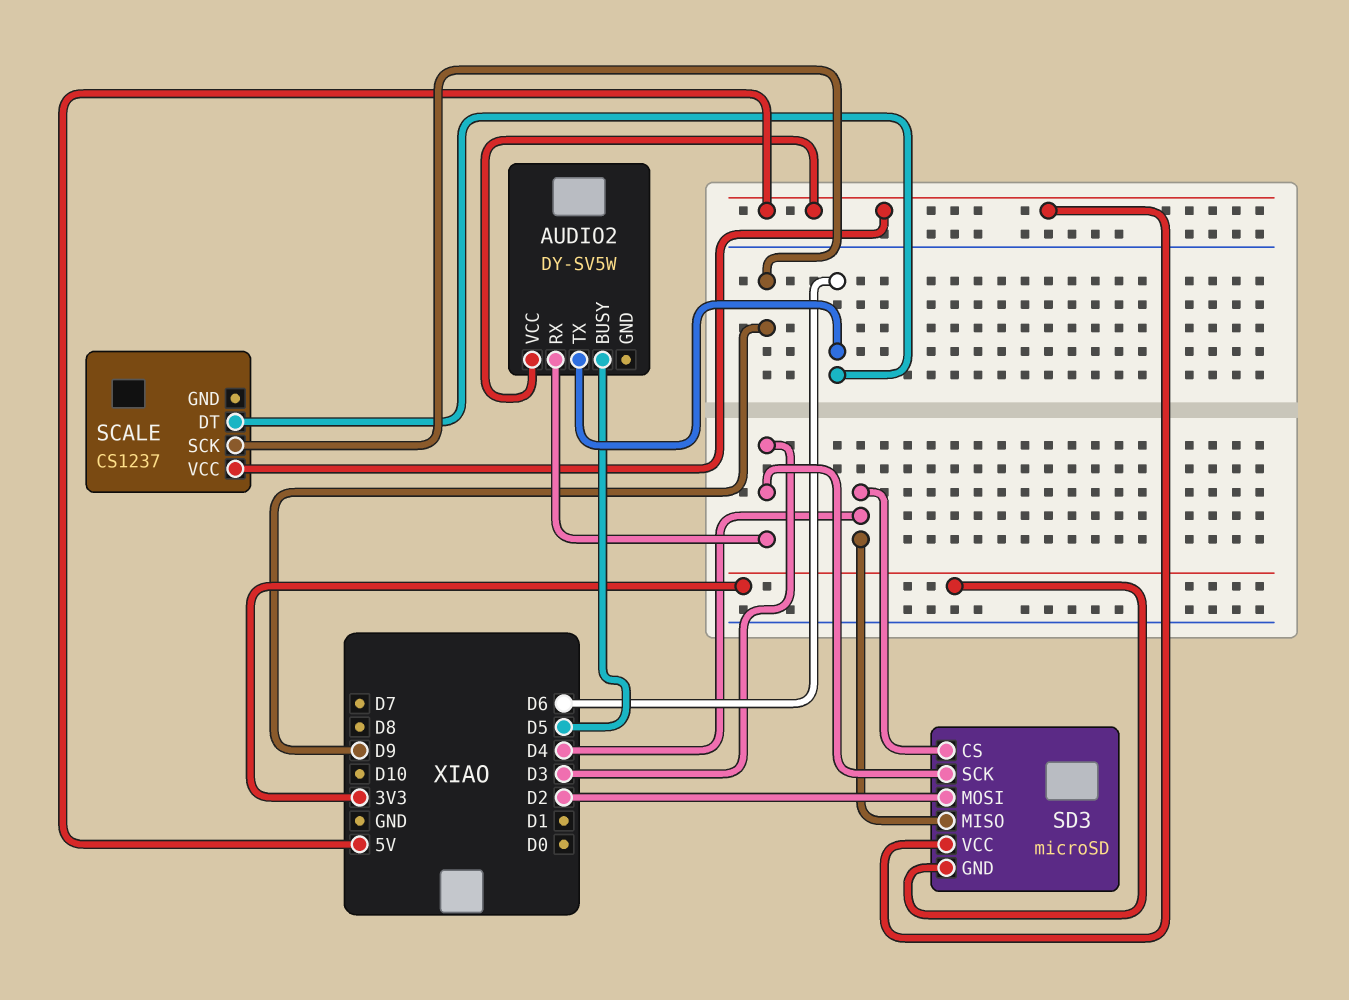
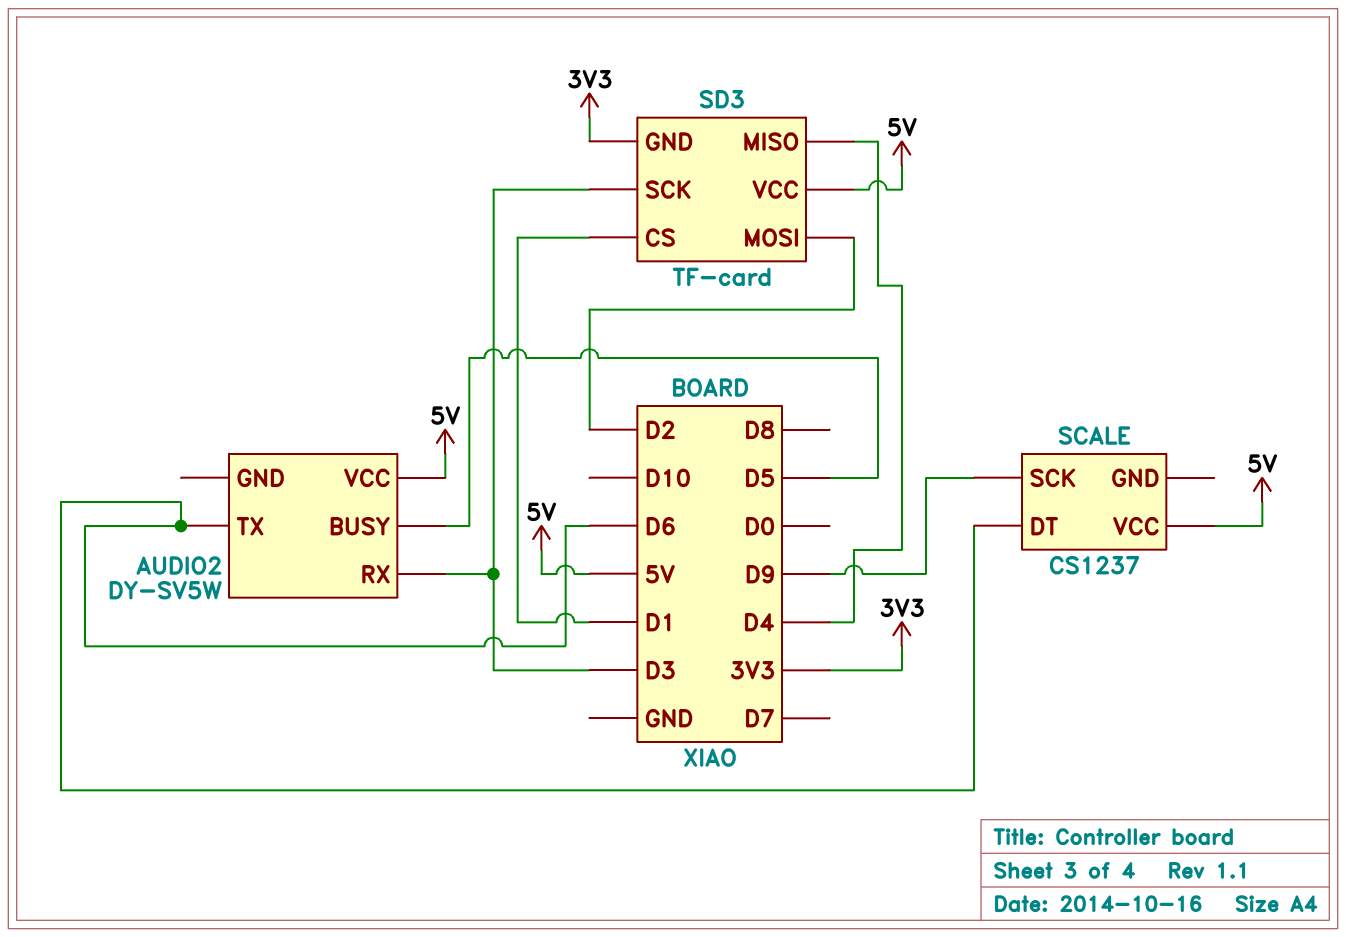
SD3: microSD -> TF-card
SD3 pin CS: D4 -> D1

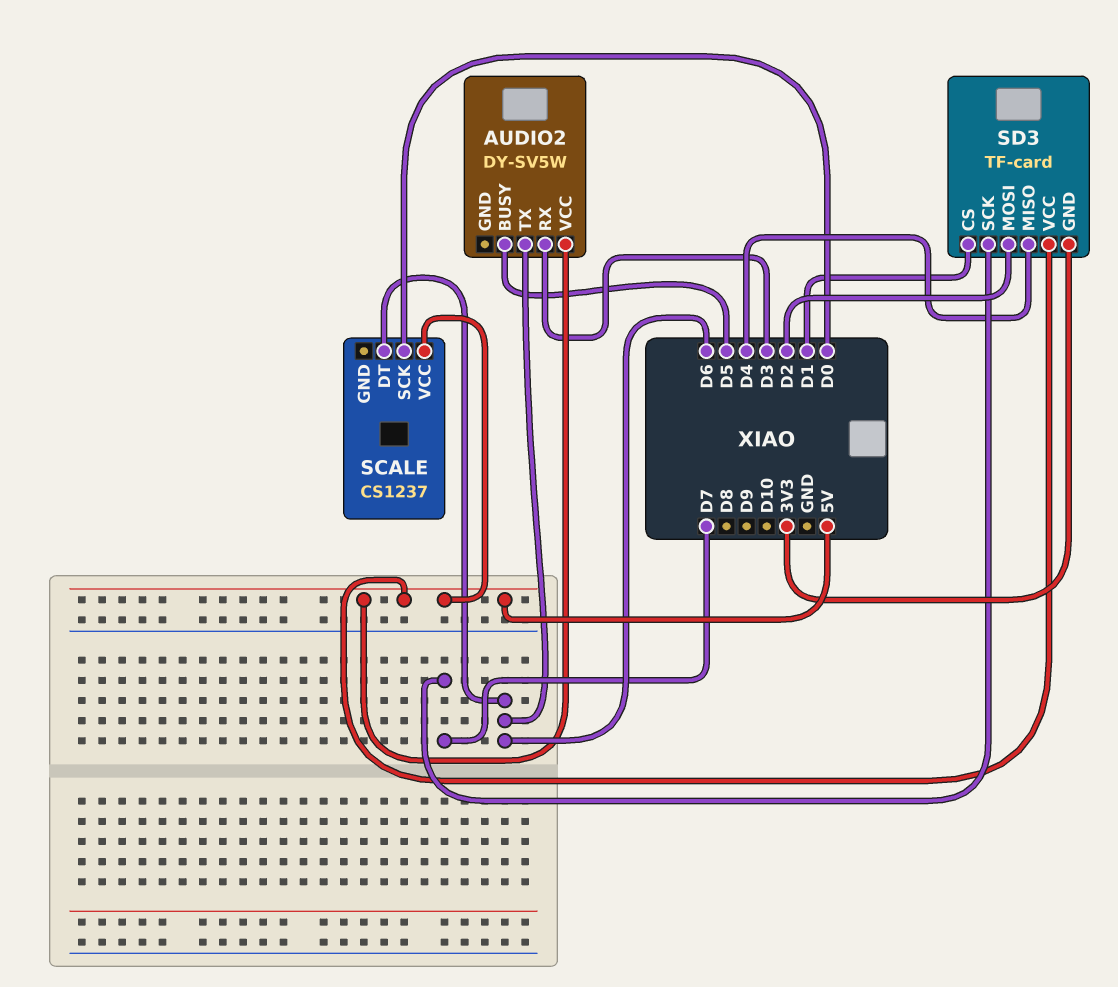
SCALE pin SCK: D9 -> D0
SD3 pin SCK: D3 -> D7

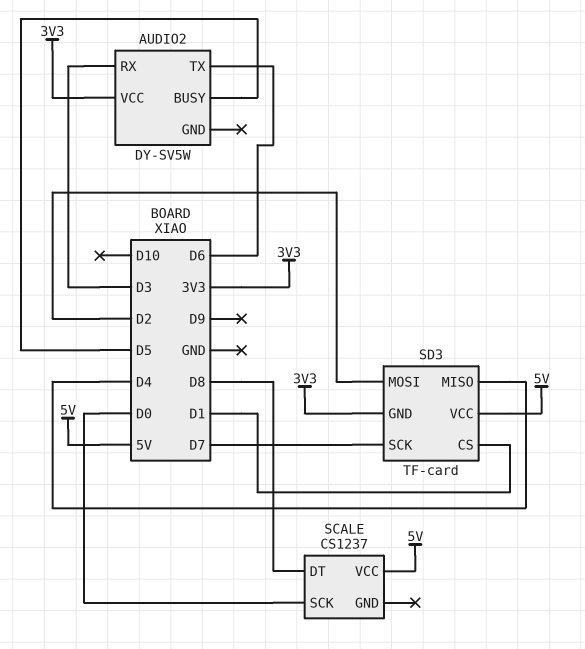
AUDIO2 pin VCC: 5V -> 3V3
SCALE pin DT: D6 -> D8

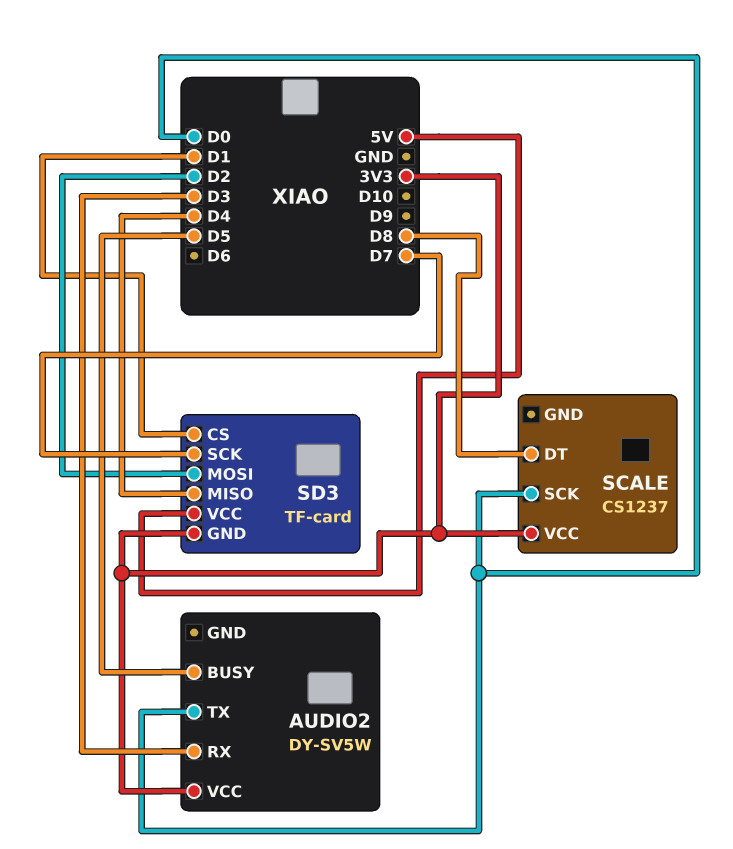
AUDIO2 pin TX: D6 -> D0
SCALE pin VCC: 5V -> 3V3

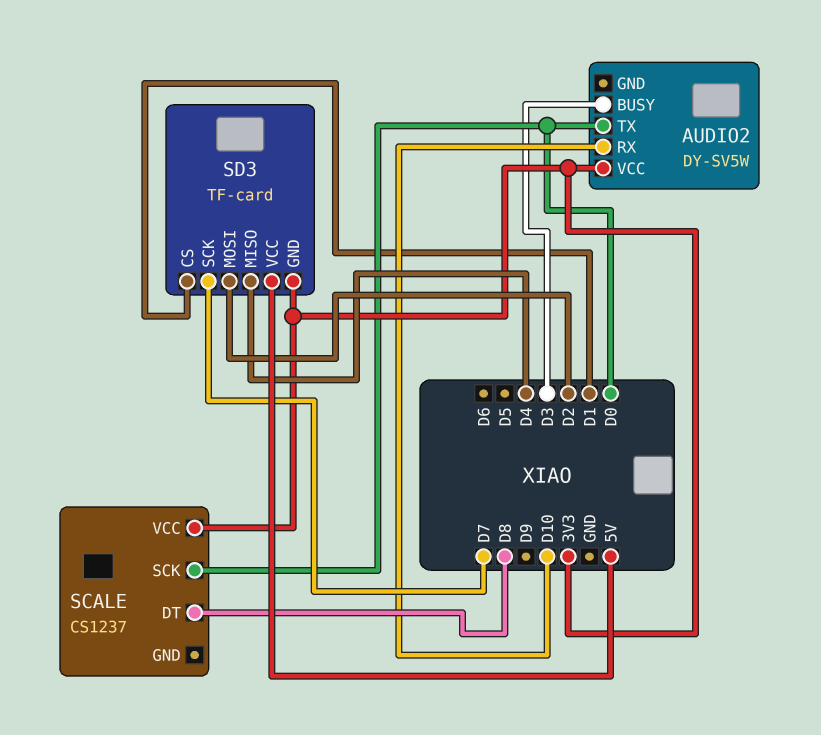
AUDIO2 pin BUSY: D5 -> D3
AUDIO2 pin RX: D3 -> D10

